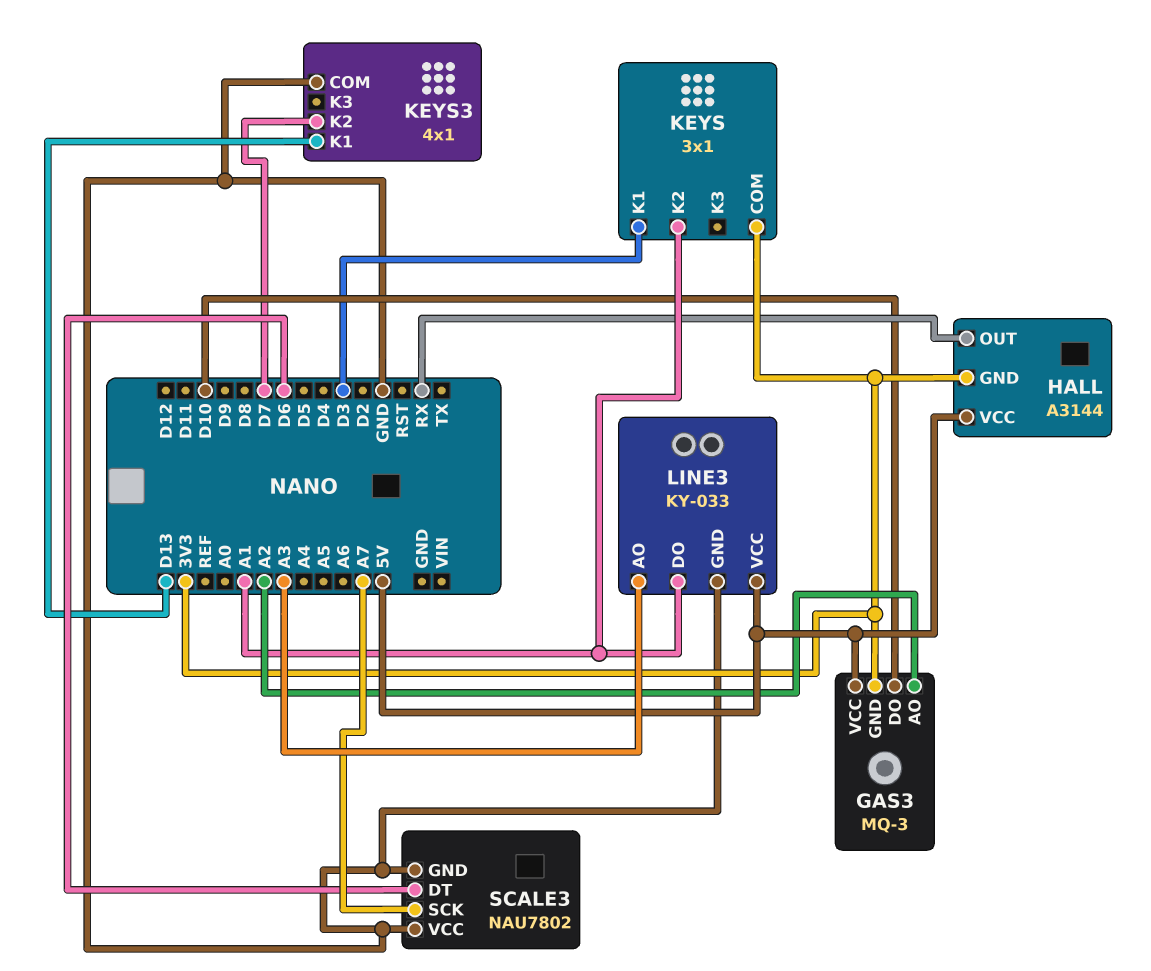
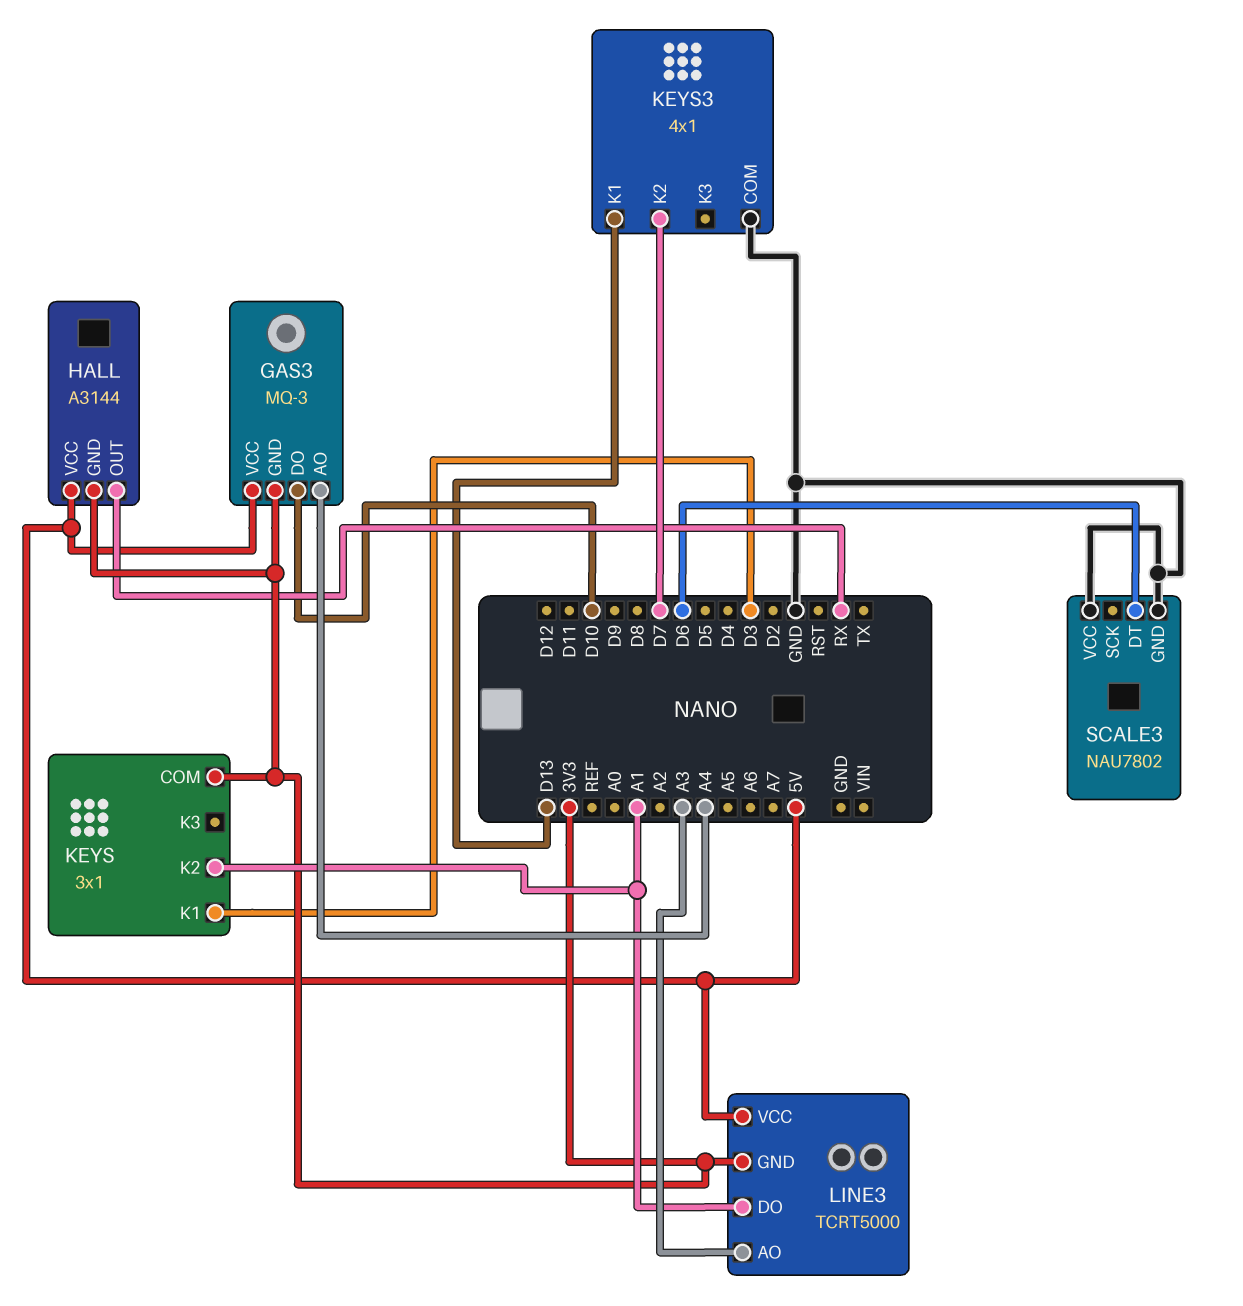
GAS3 pin AO: A2 -> A4
LINE3: KY-033 -> TCRT5000
LINE3 pin GND: GND -> 3V3
SCALE3 pin SCK: A7 -> none

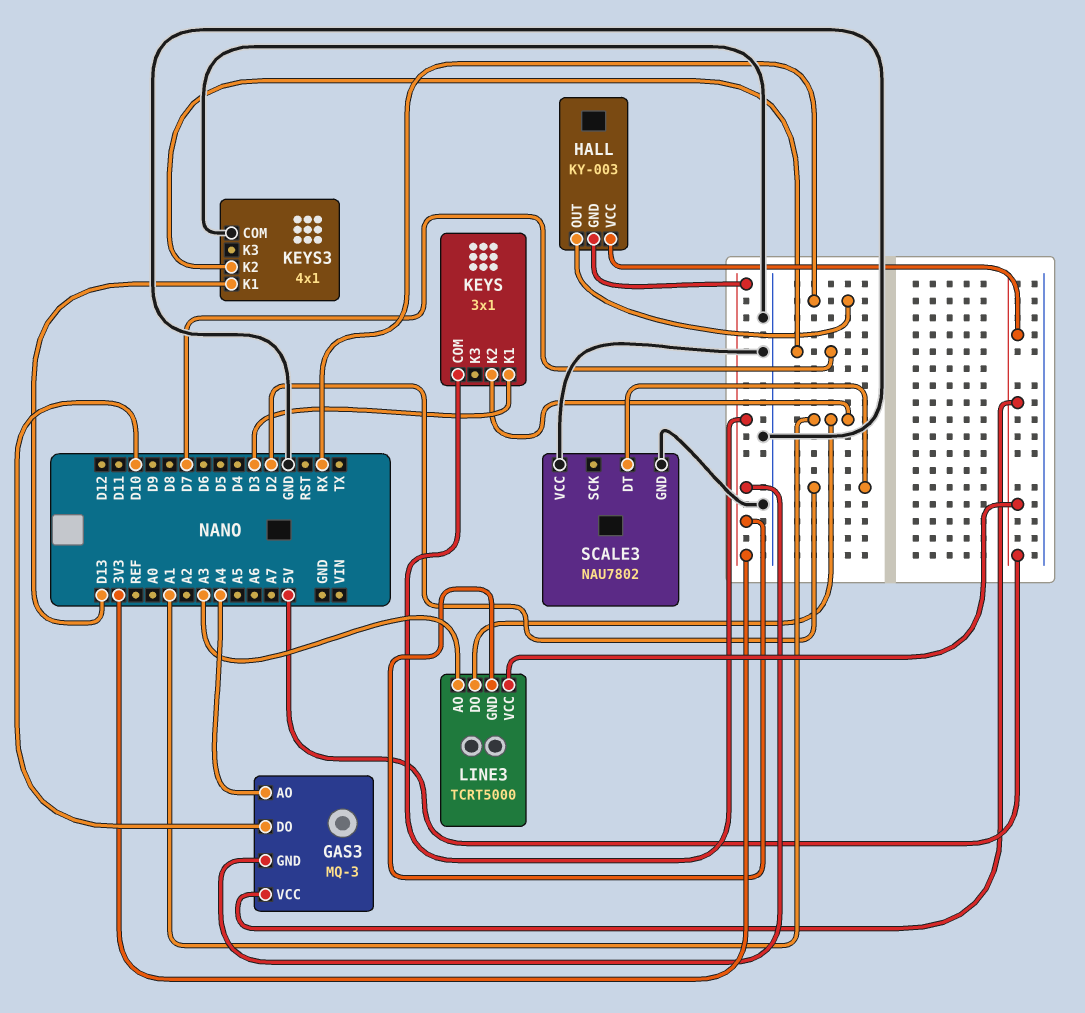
HALL: A3144 -> KY-003
SCALE3 pin DT: D6 -> D2

